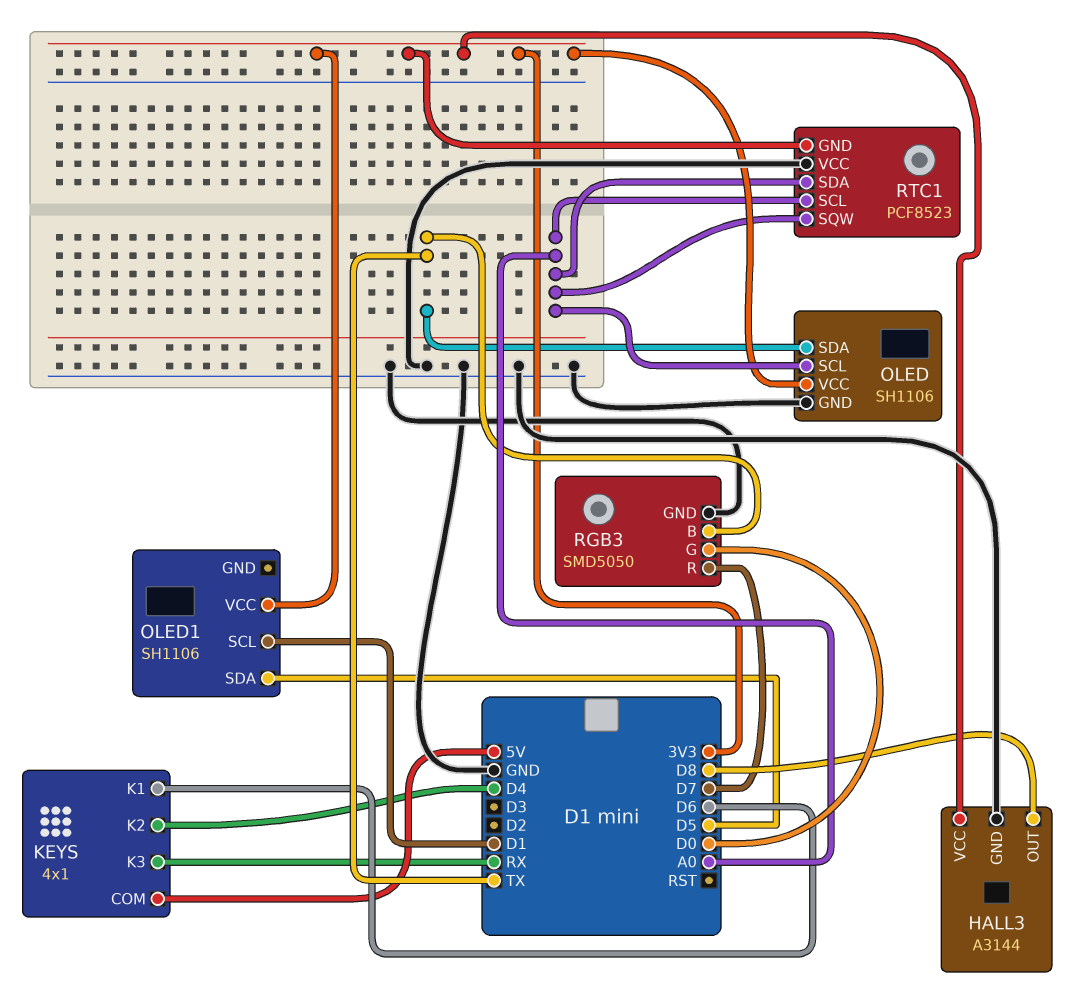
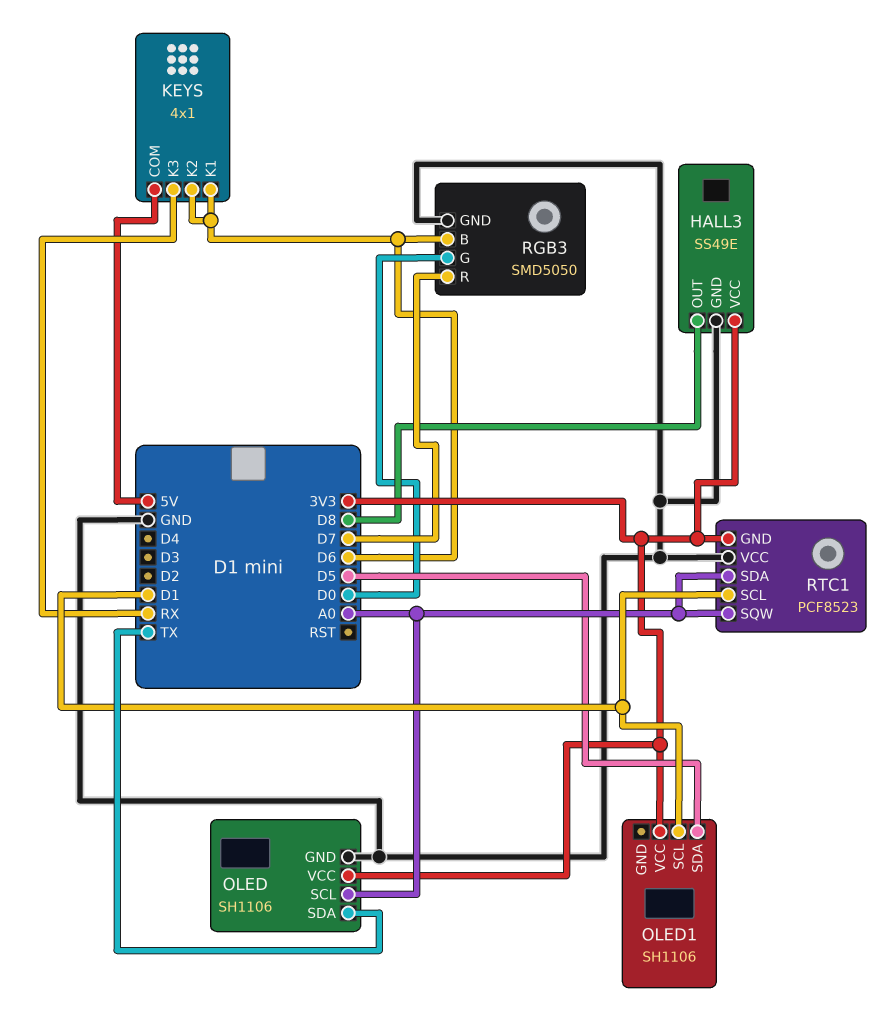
HALL3: A3144 -> SS49E
KEYS pin K2: D4 -> D6
RGB3 pin B: TX -> D6
RTC1 pin SCL: A0 -> D1

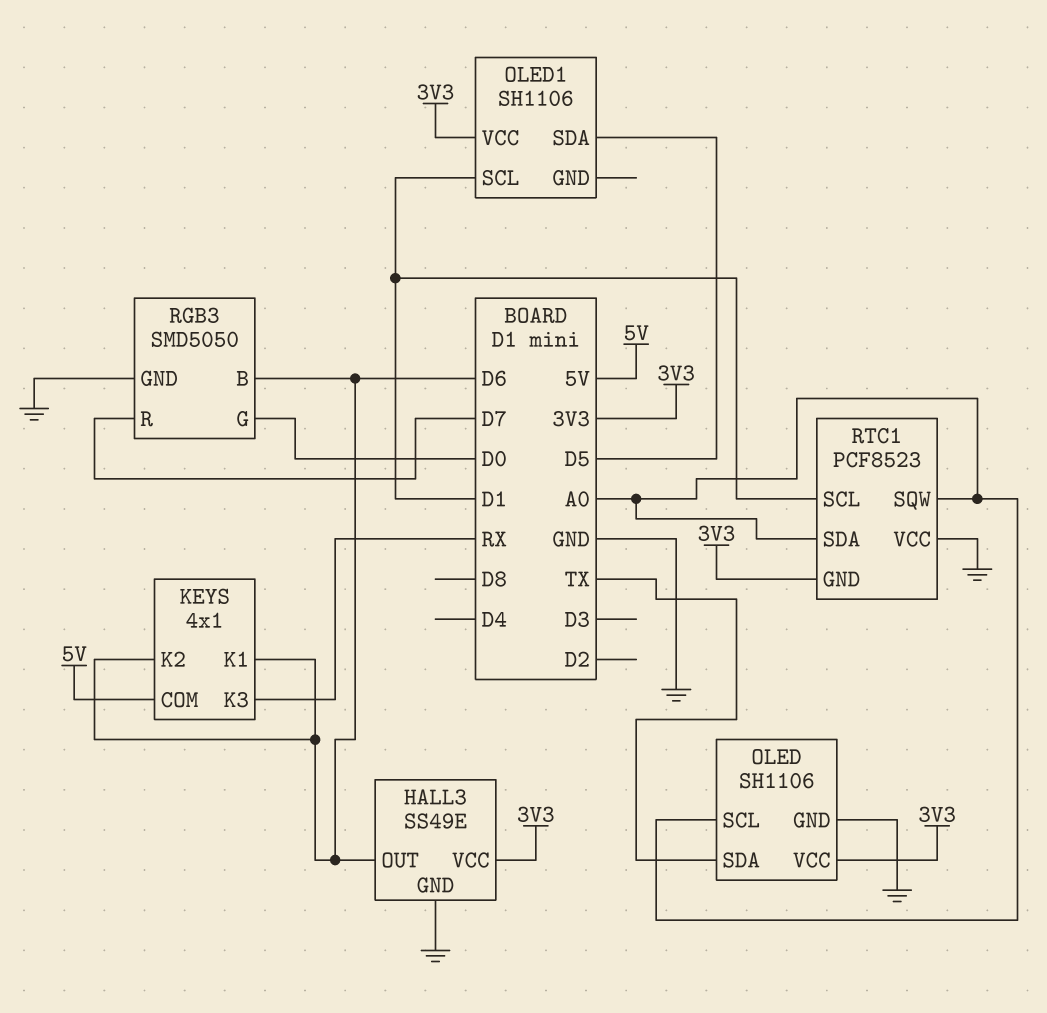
HALL3 pin OUT: D8 -> D6

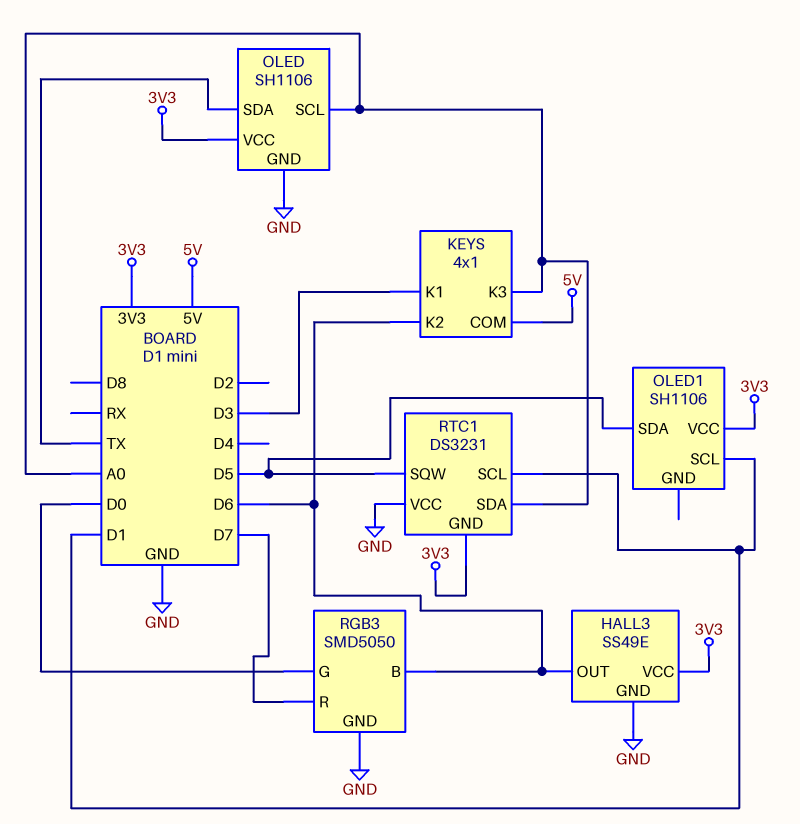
KEYS pin K1: D6 -> D3
KEYS pin K3: RX -> A0
RTC1: PCF8523 -> DS3231
RTC1 pin SQW: A0 -> D5

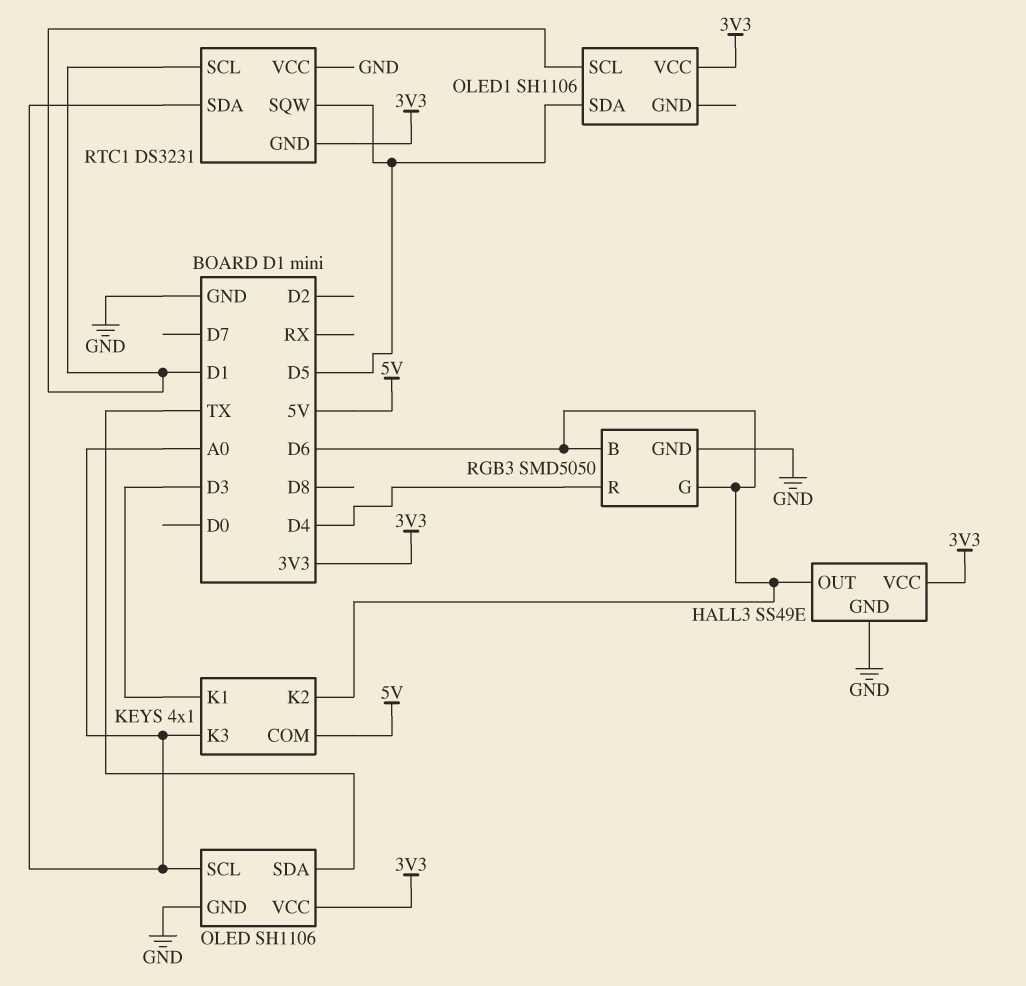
RGB3 pin G: D0 -> D6
RGB3 pin R: D7 -> D4

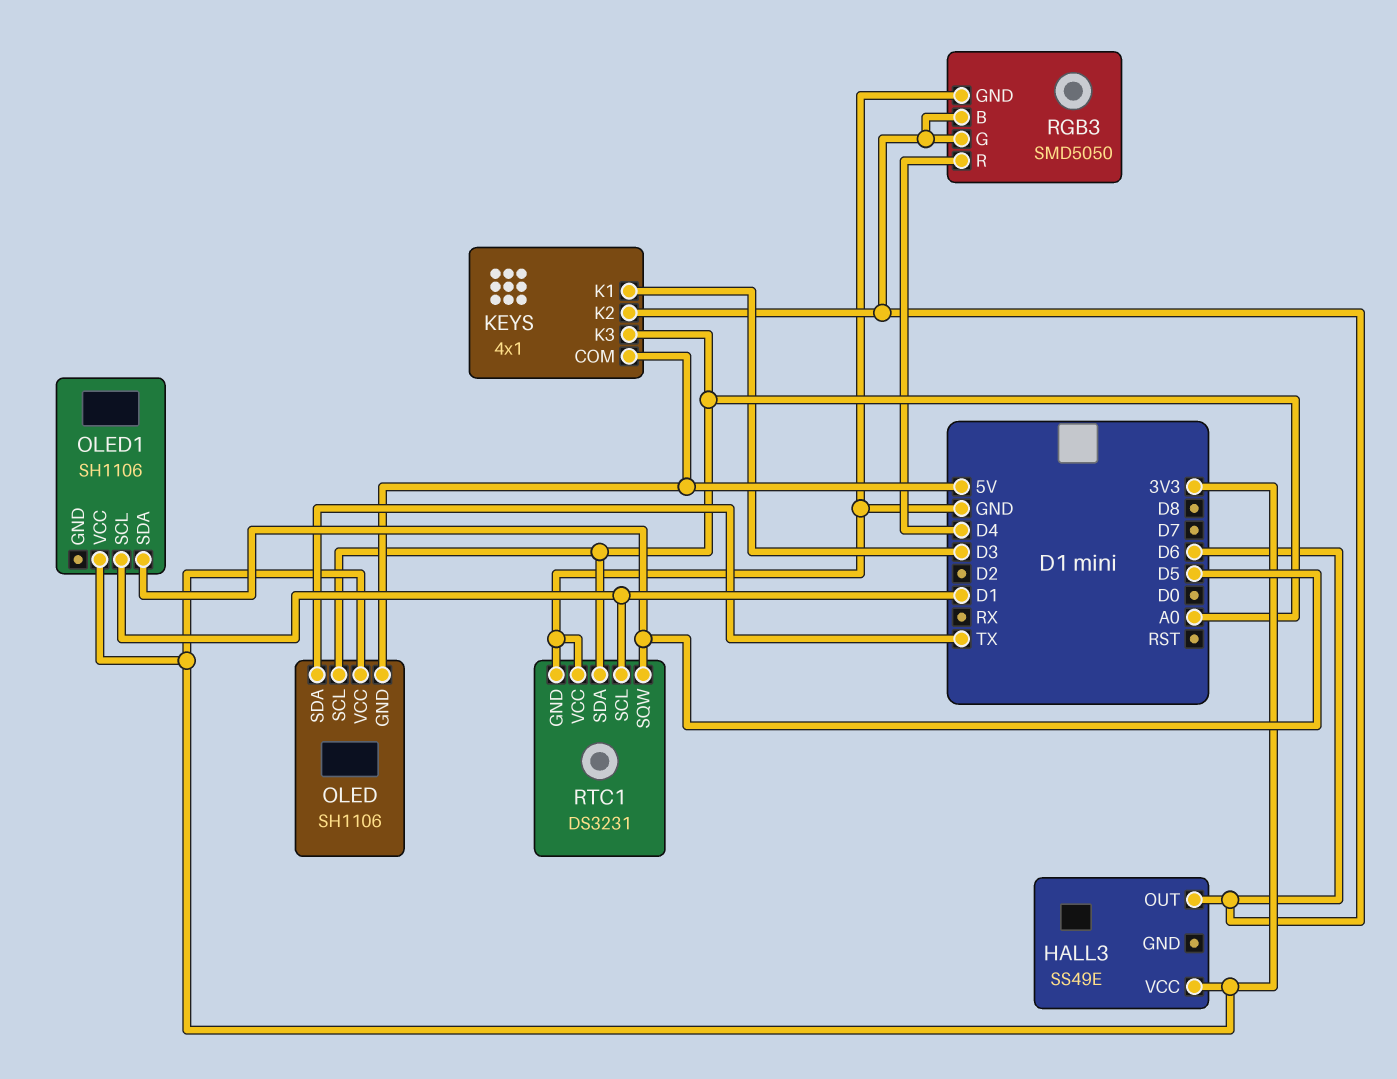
HALL3 pin GND: GND -> none
OLED pin GND: GND -> 5V
RTC1 pin GND: 3V3 -> GND

